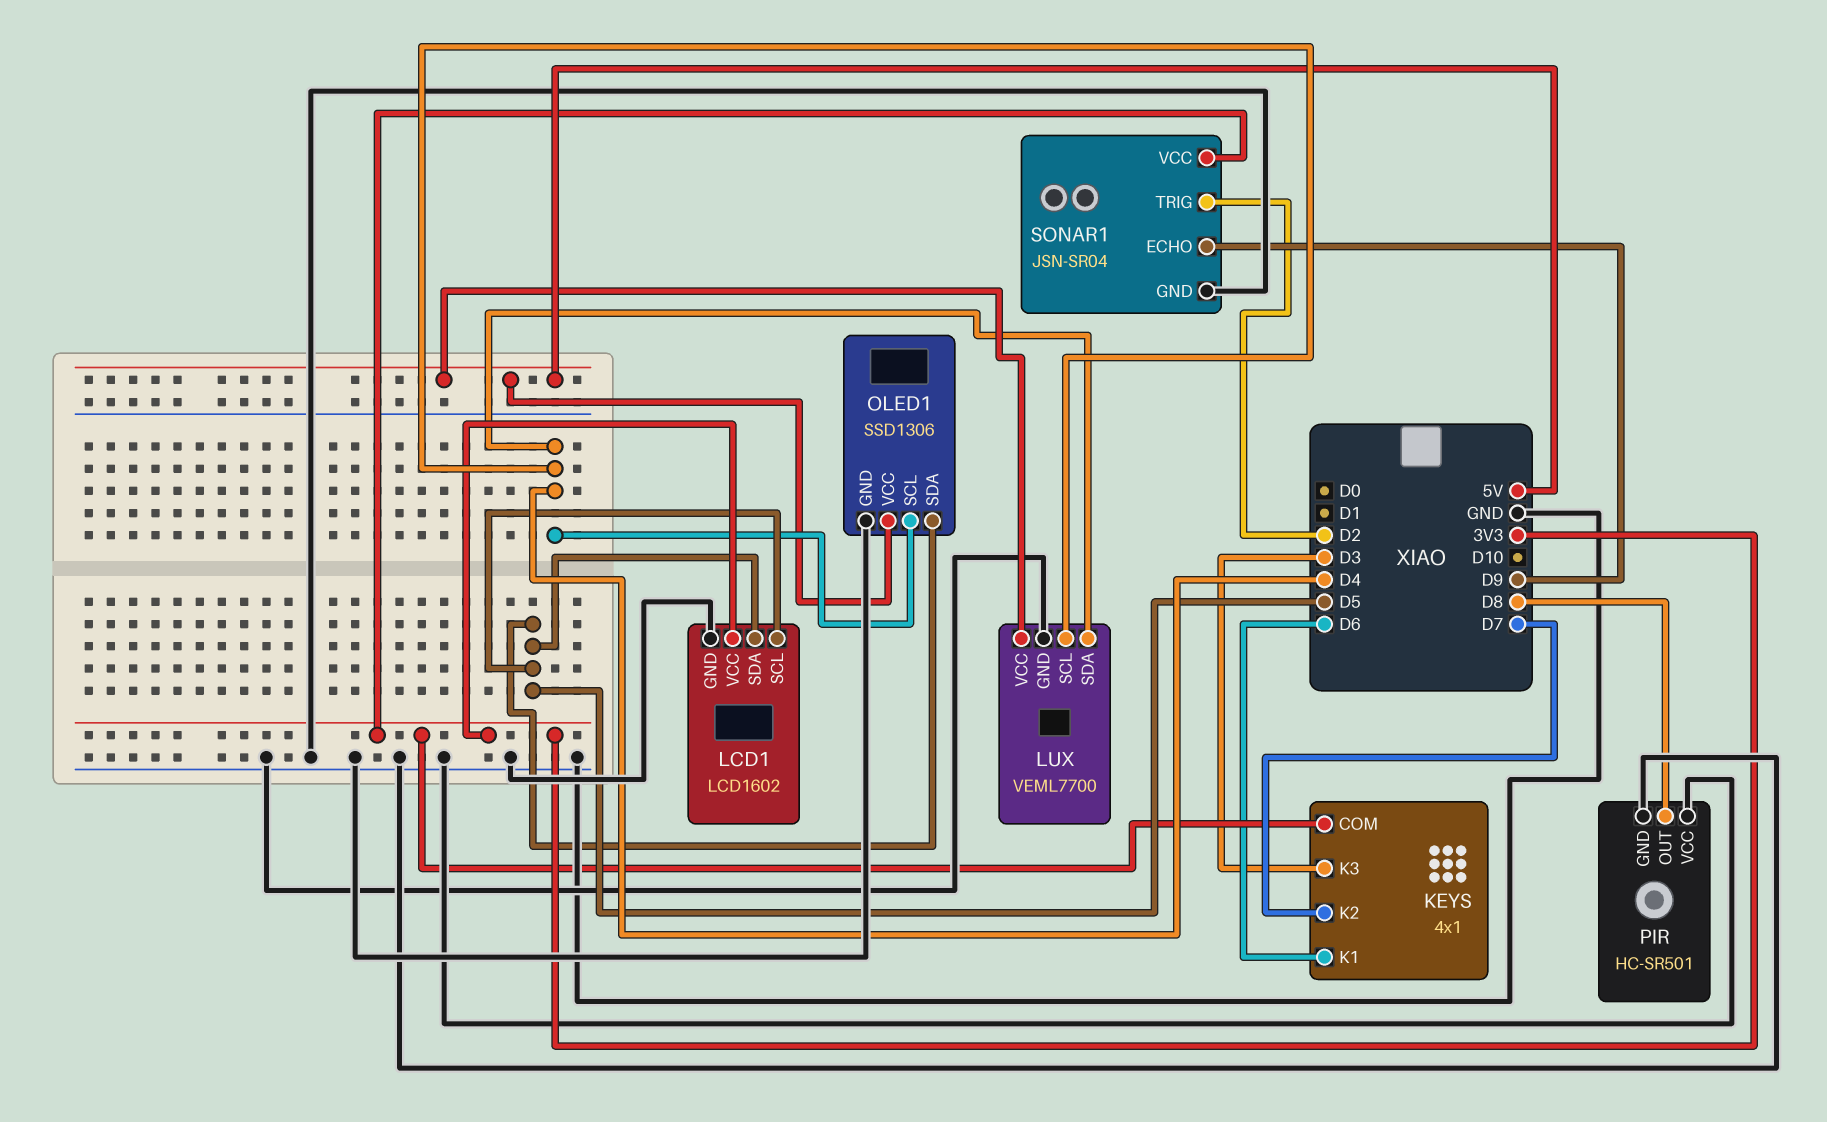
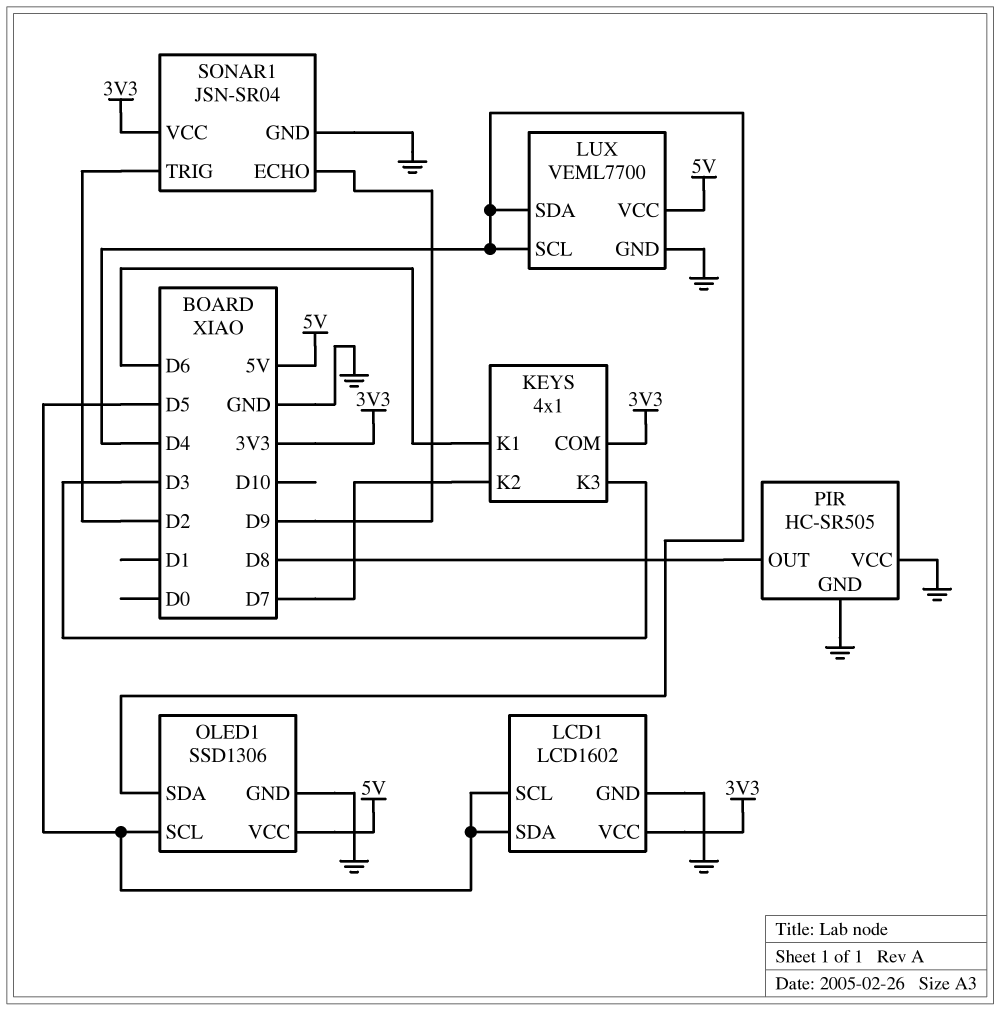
OLED1 pin SCL: D4 -> D5
OLED1 pin SDA: D5 -> D4
PIR: HC-SR501 -> HC-SR505

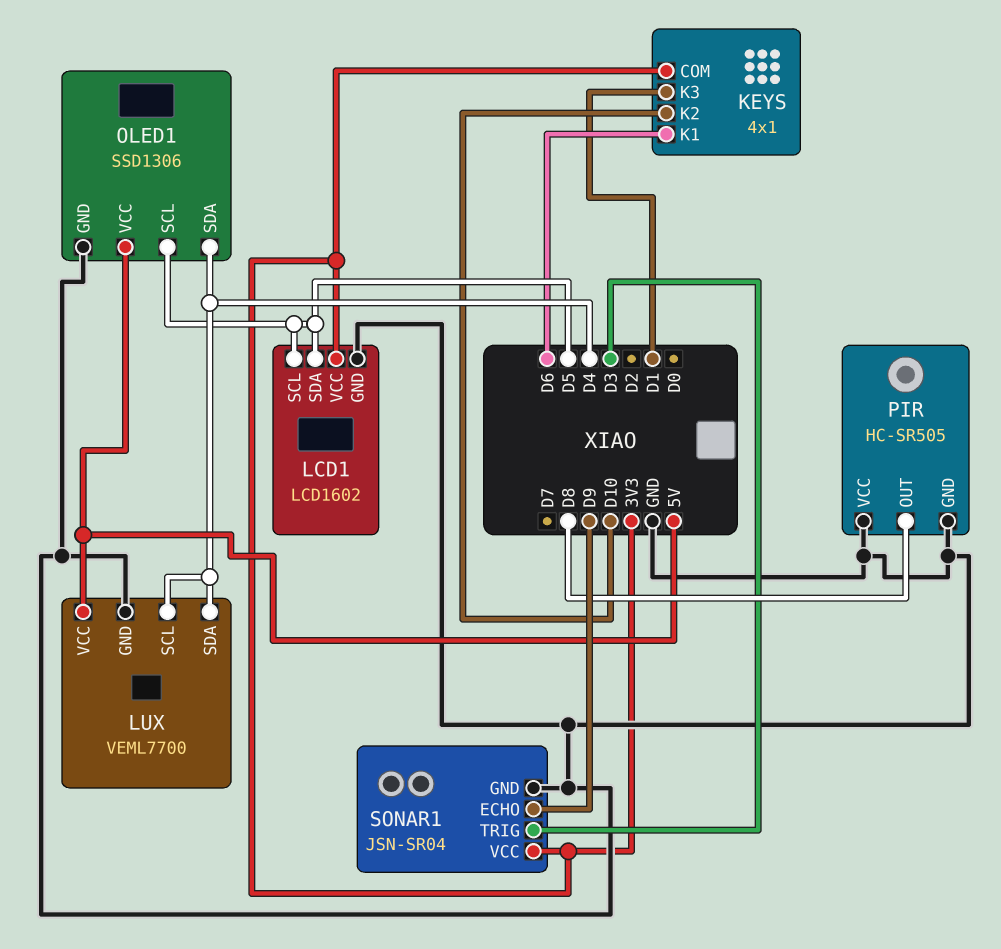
KEYS pin K2: D7 -> D10
KEYS pin K3: D3 -> D1
SONAR1 pin TRIG: D2 -> D3

